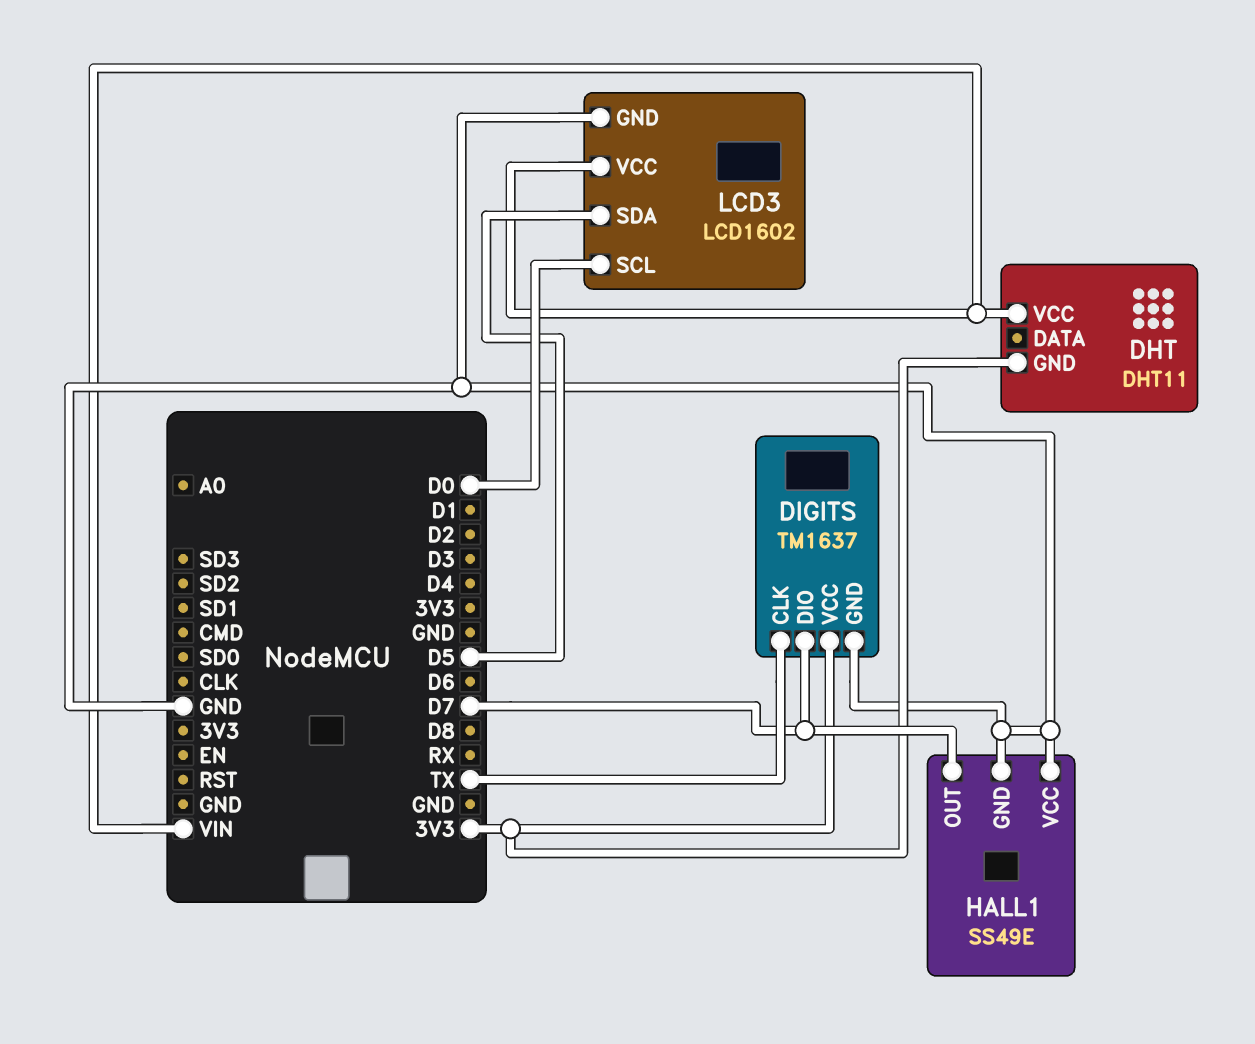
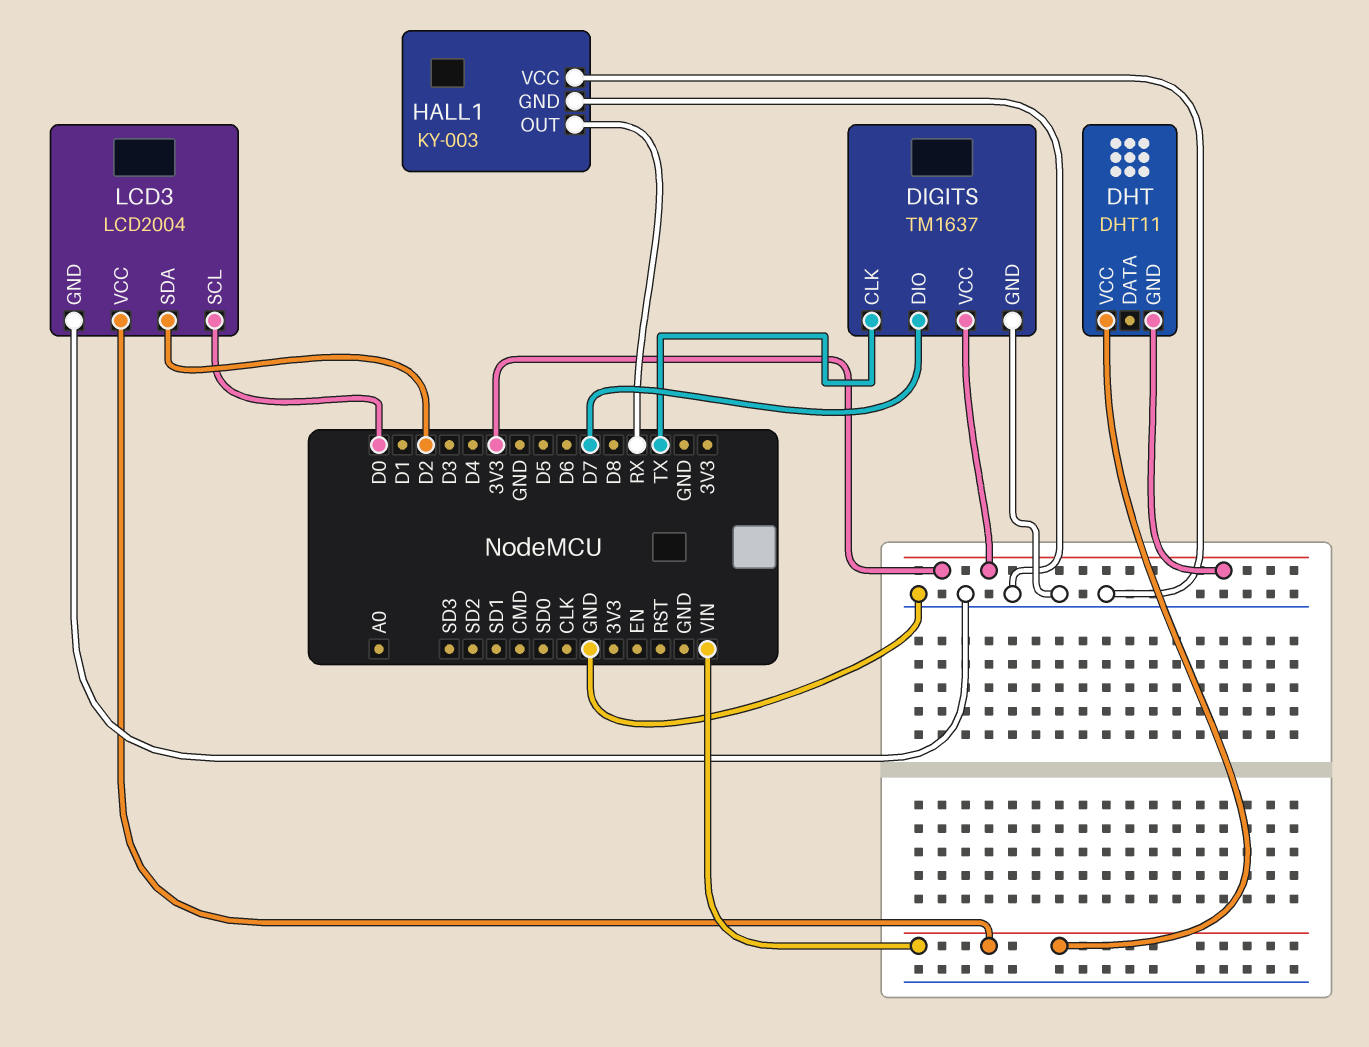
HALL1: SS49E -> KY-003
HALL1 pin OUT: D7 -> RX
LCD3: LCD1602 -> LCD2004
LCD3 pin SDA: D5 -> D2

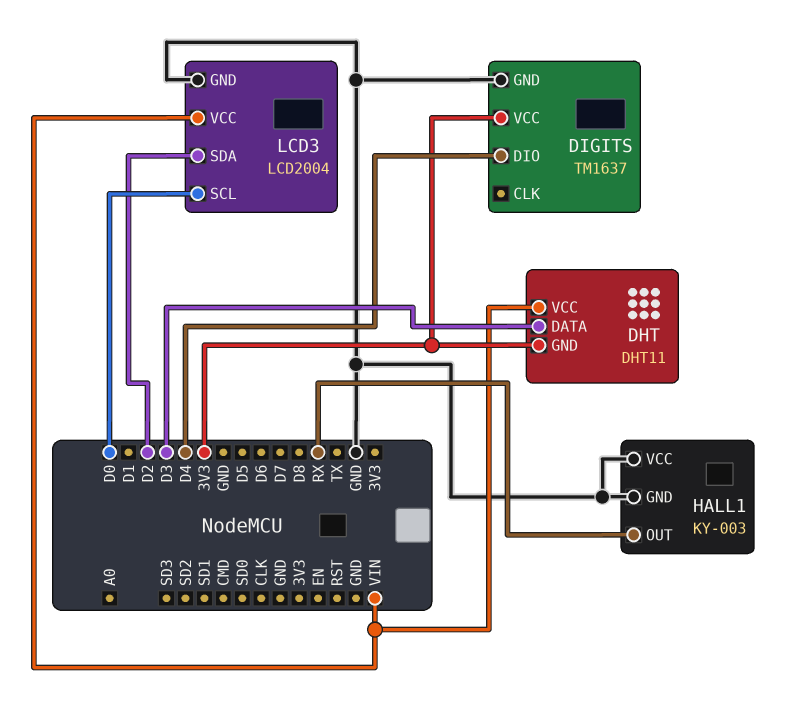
DHT pin DATA: none -> D3
DIGITS pin CLK: TX -> none
DIGITS pin DIO: D7 -> D4

